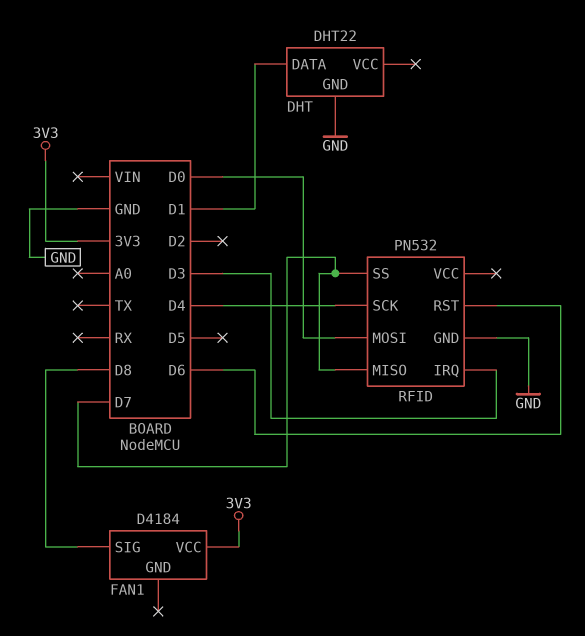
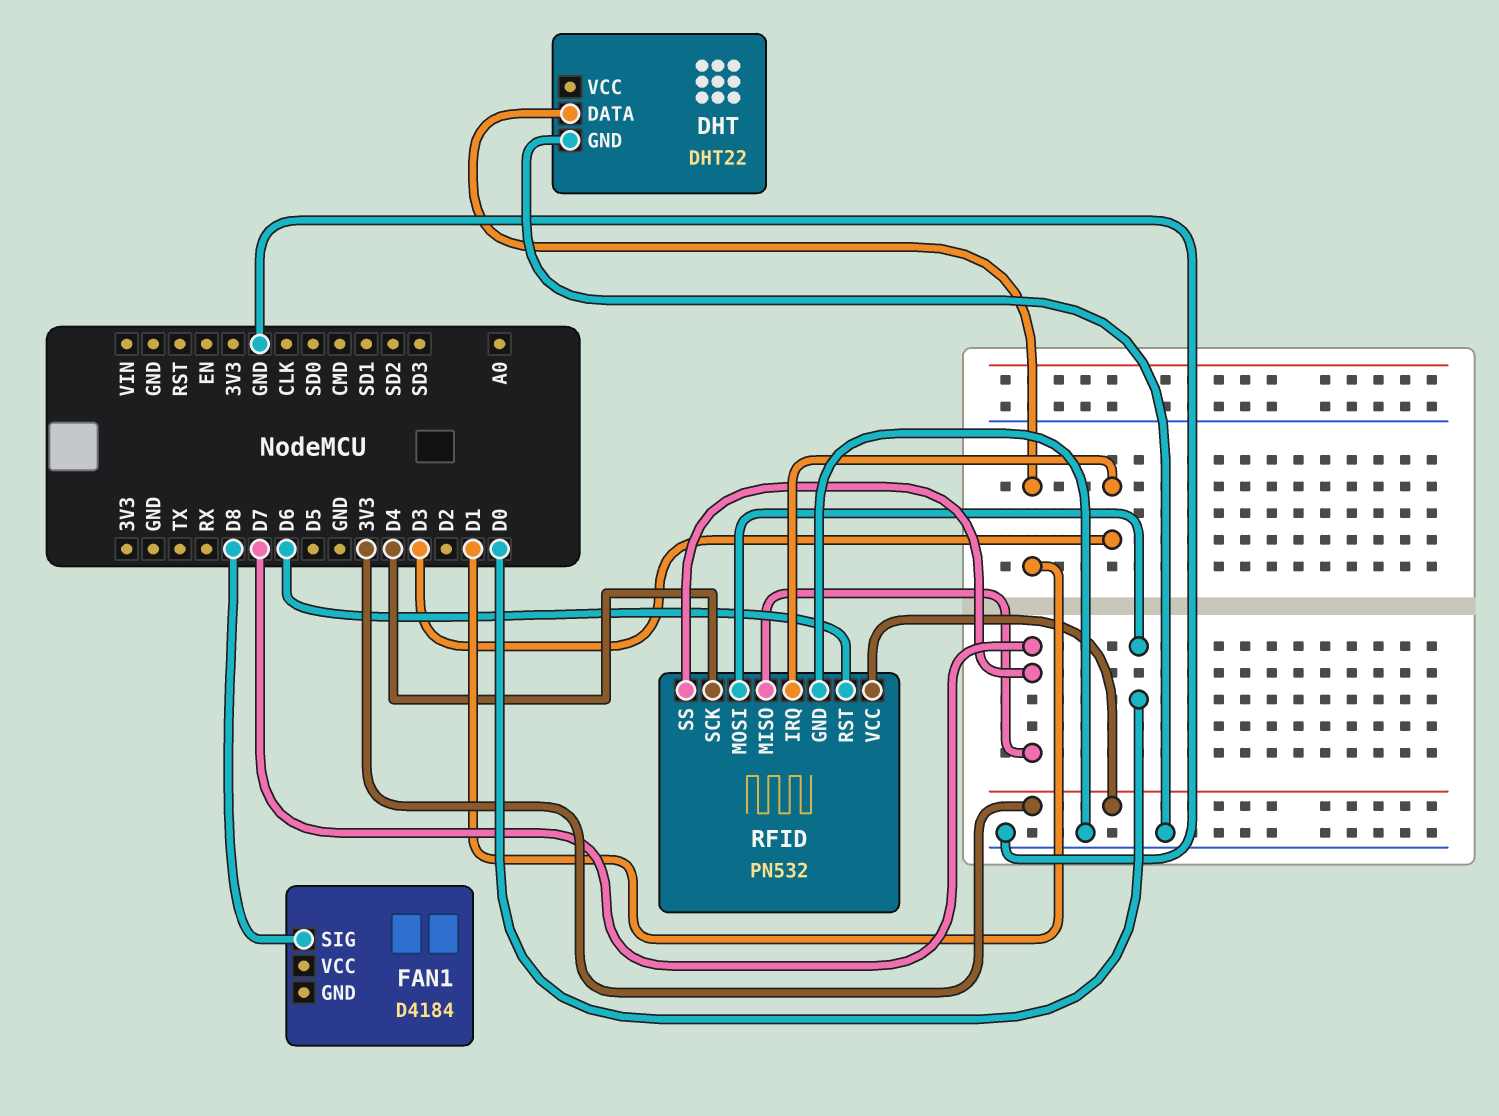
FAN1 pin VCC: 3V3 -> none
RFID pin VCC: none -> 3V3

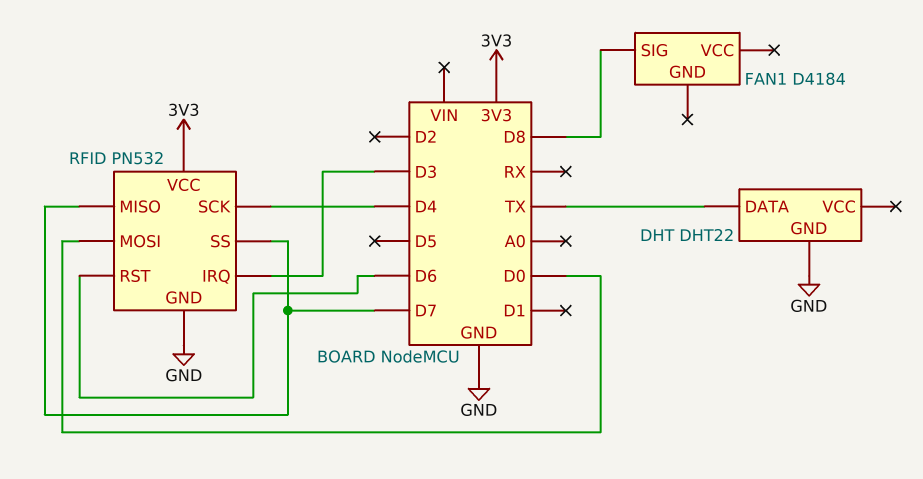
DHT pin DATA: D1 -> TX

